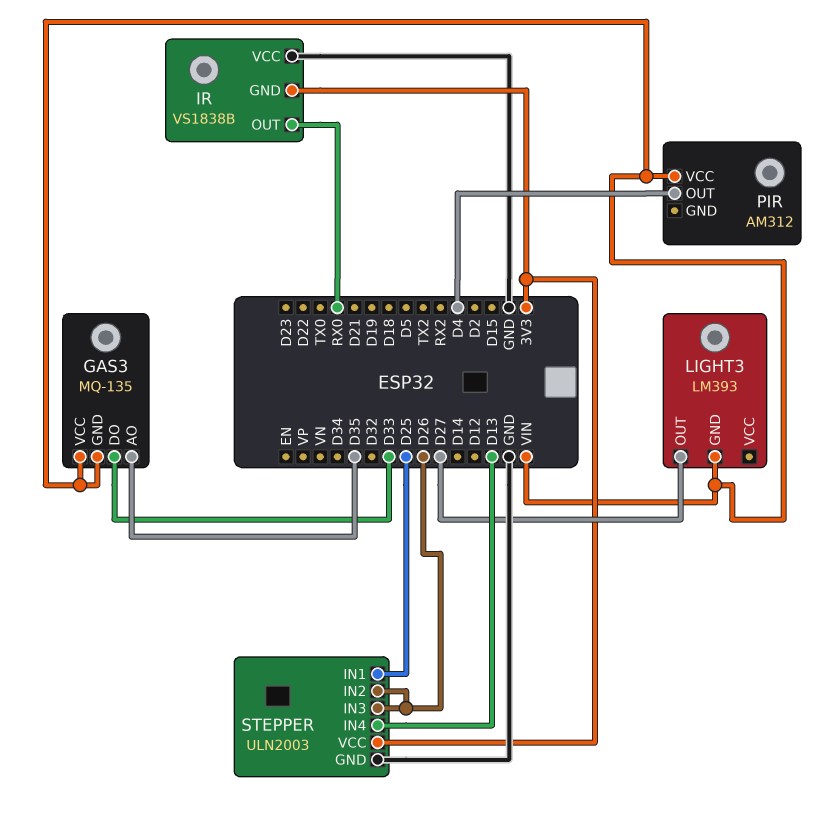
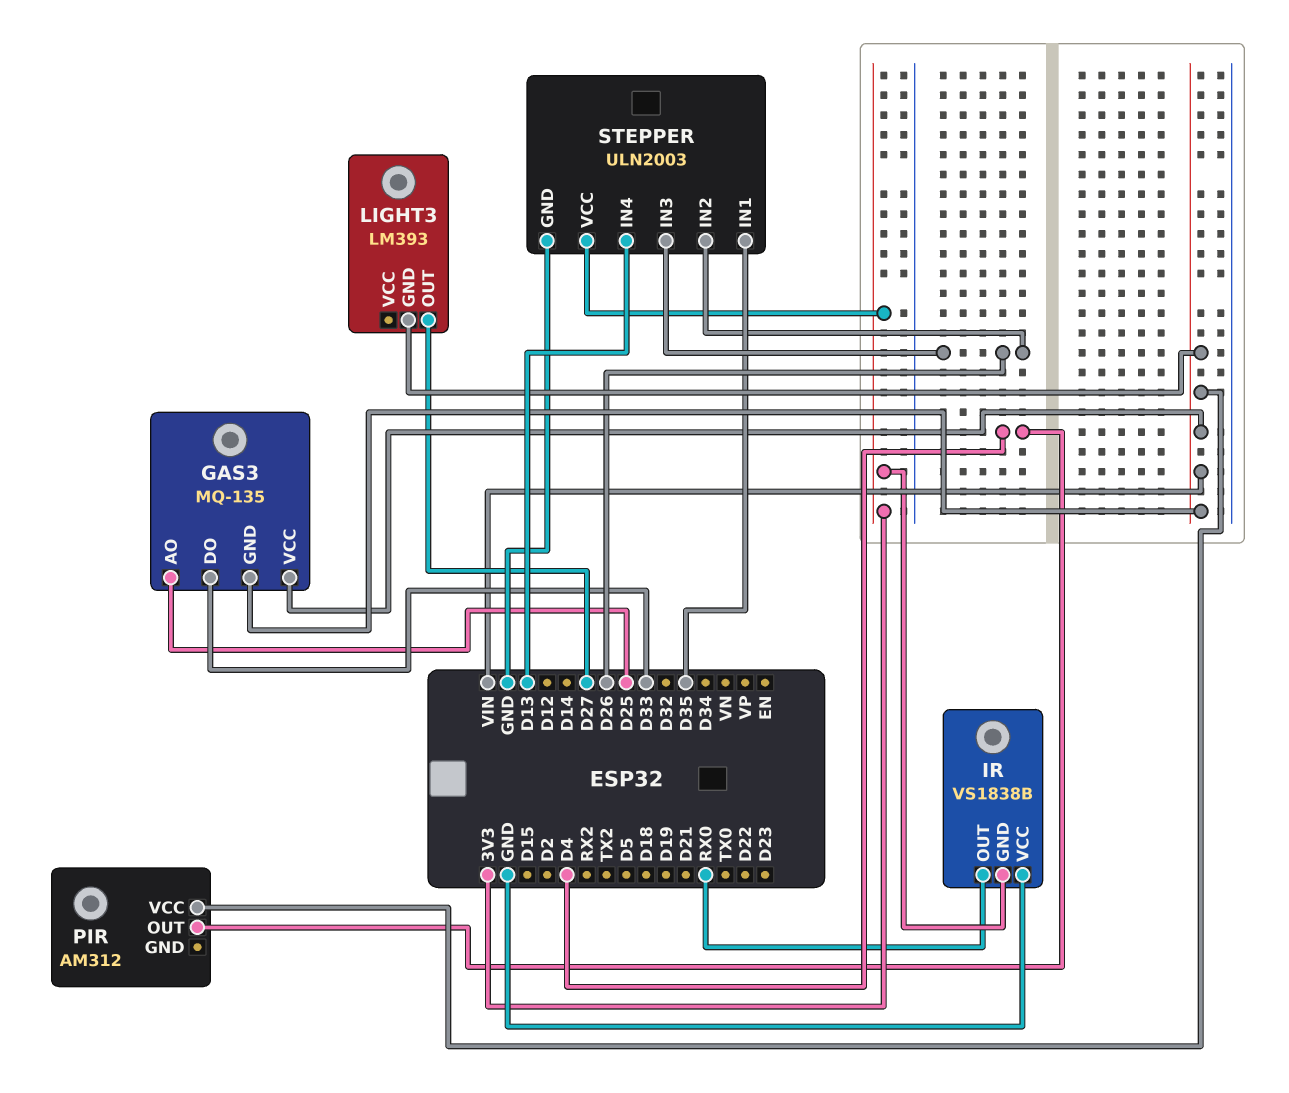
GAS3 pin AO: D35 -> D25
STEPPER pin IN1: D25 -> D35

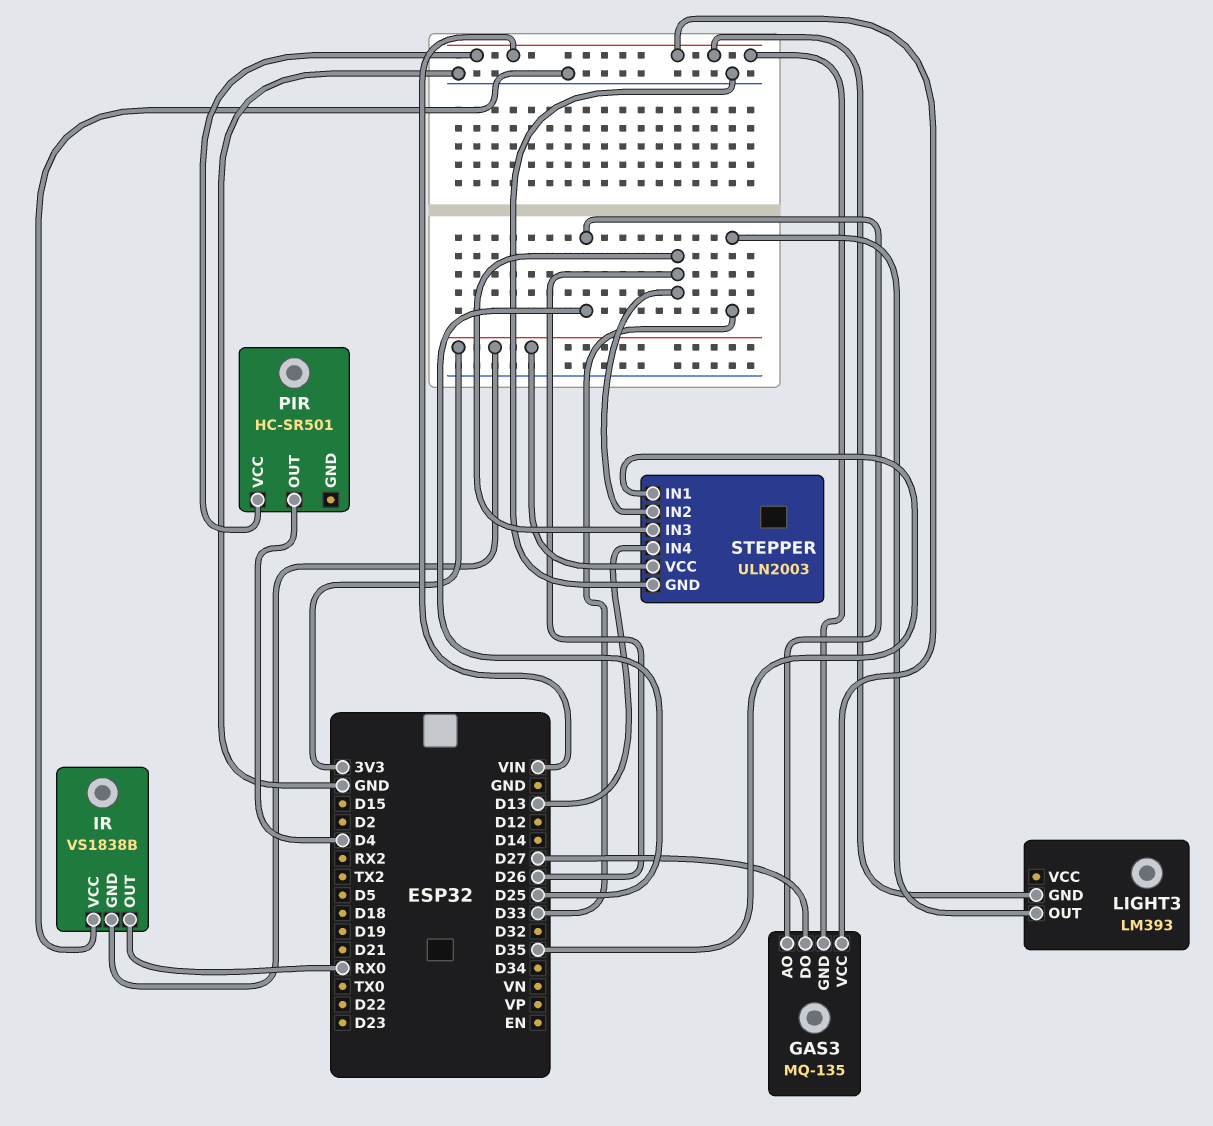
GAS3 pin DO: D33 -> D27
LIGHT3 pin OUT: D27 -> D33
PIR: AM312 -> HC-SR501

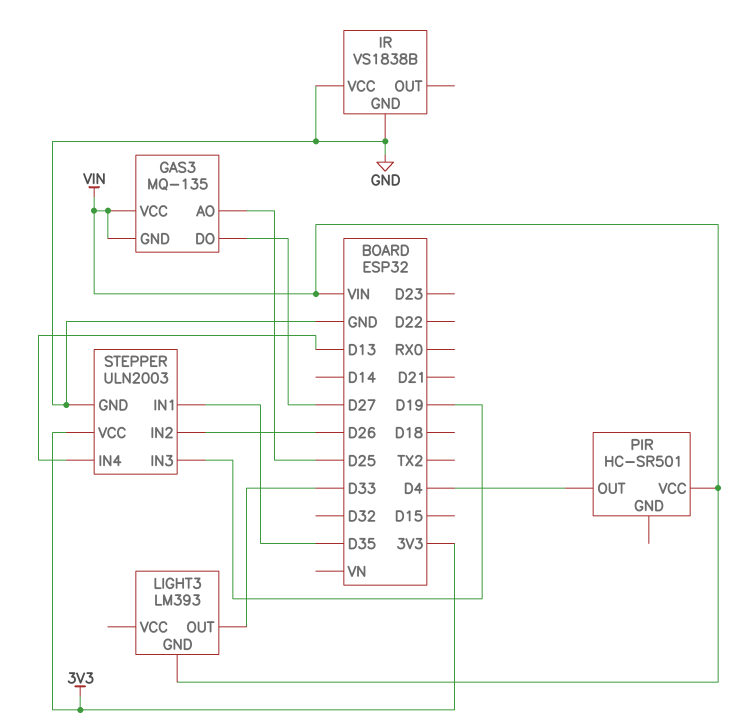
IR pin GND: 3V3 -> GND
IR pin OUT: RX0 -> none
STEPPER pin IN3: D26 -> D19

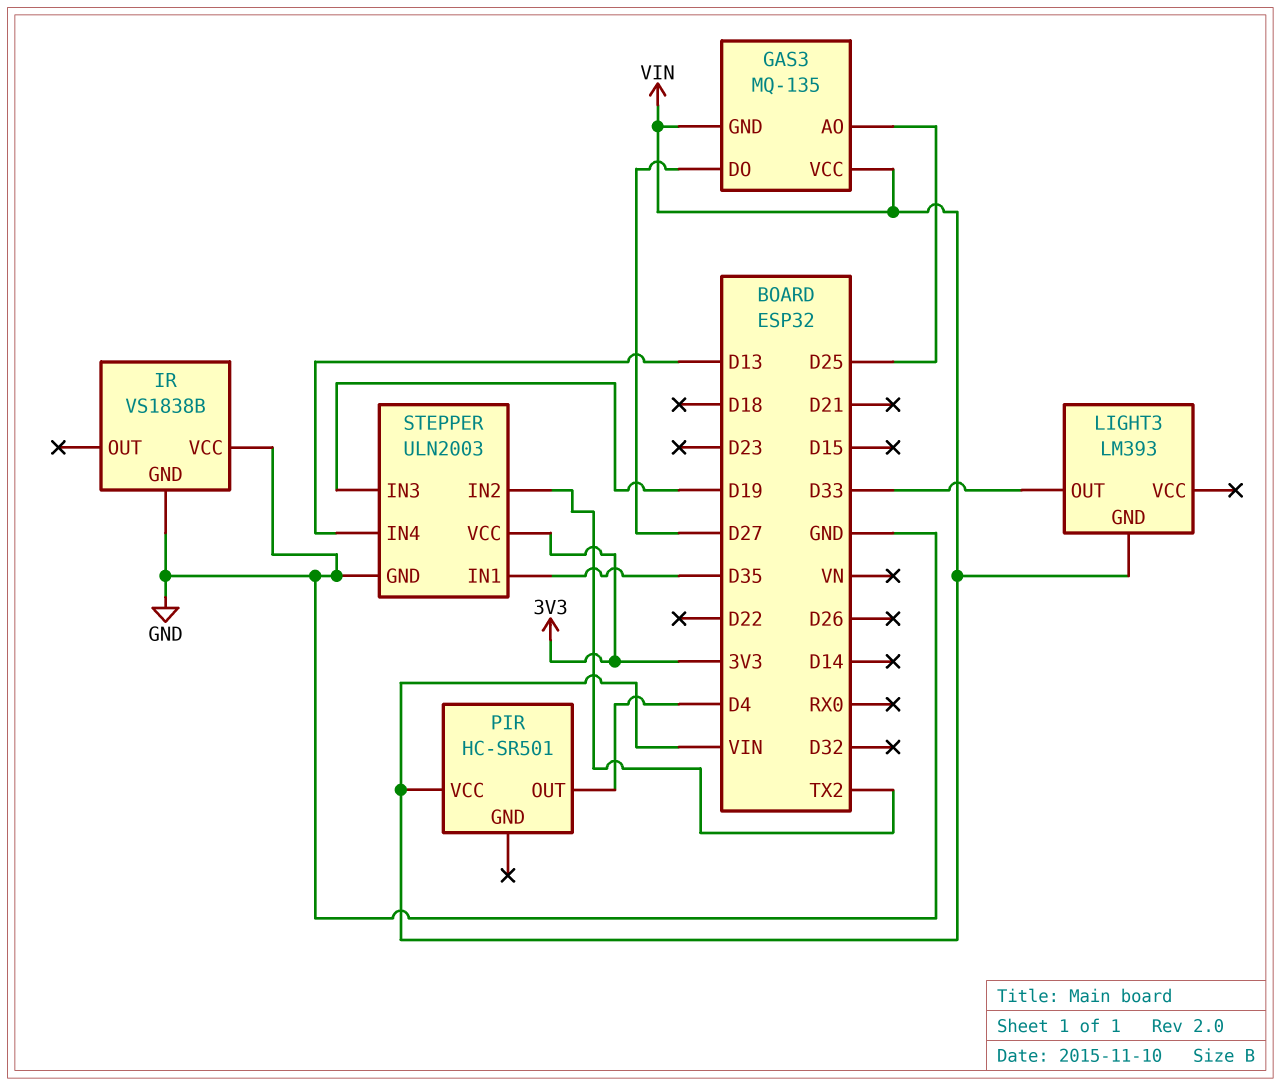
STEPPER pin IN2: D26 -> TX2

